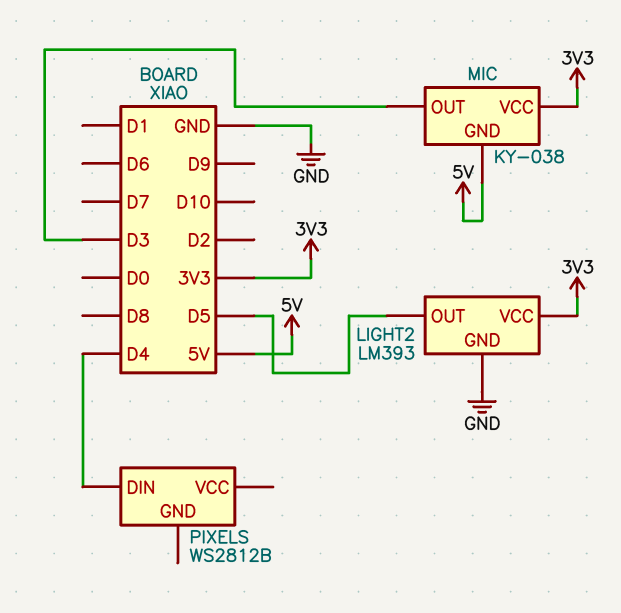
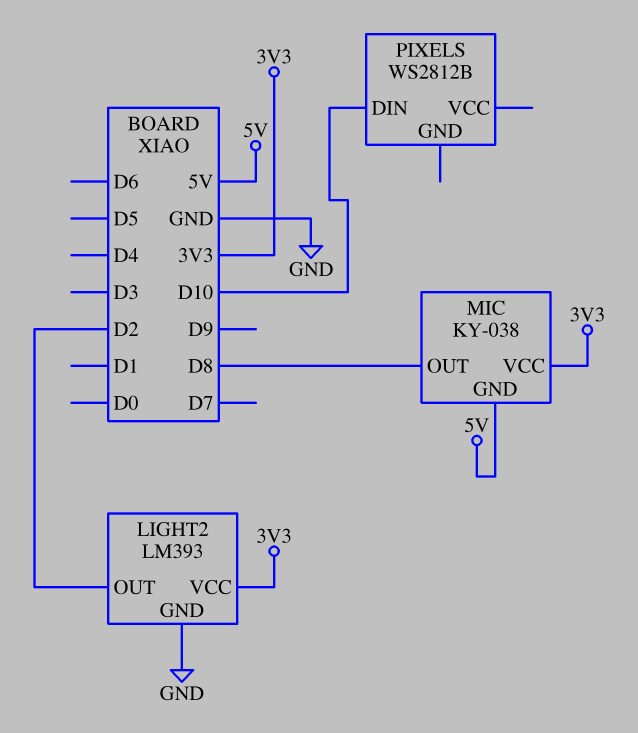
LIGHT2 pin OUT: D5 -> D2
MIC pin OUT: D3 -> D8
PIXELS pin DIN: D4 -> D10

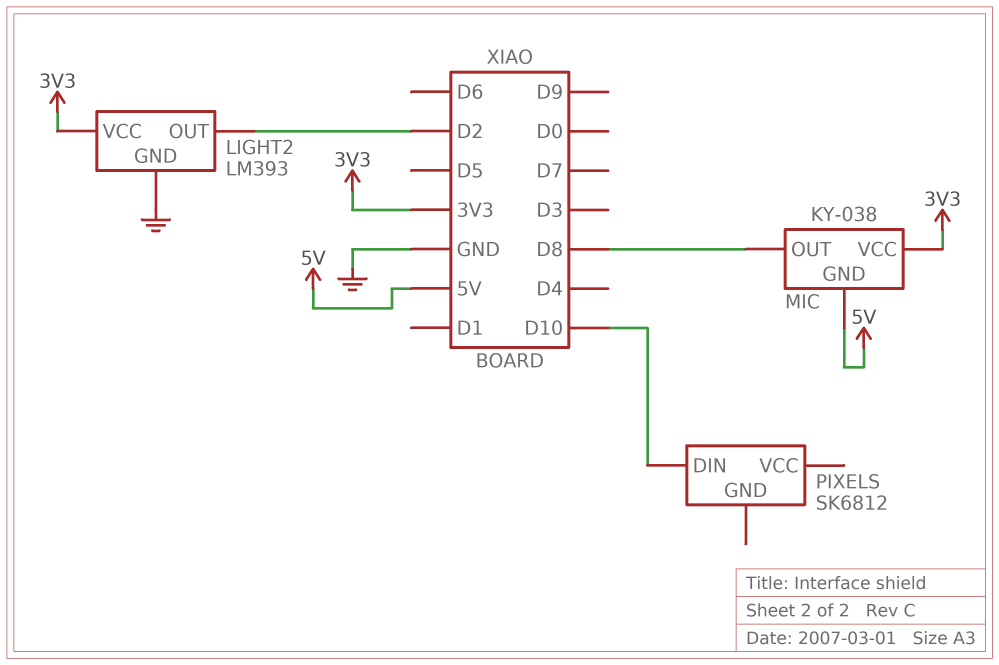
PIXELS: WS2812B -> SK6812

